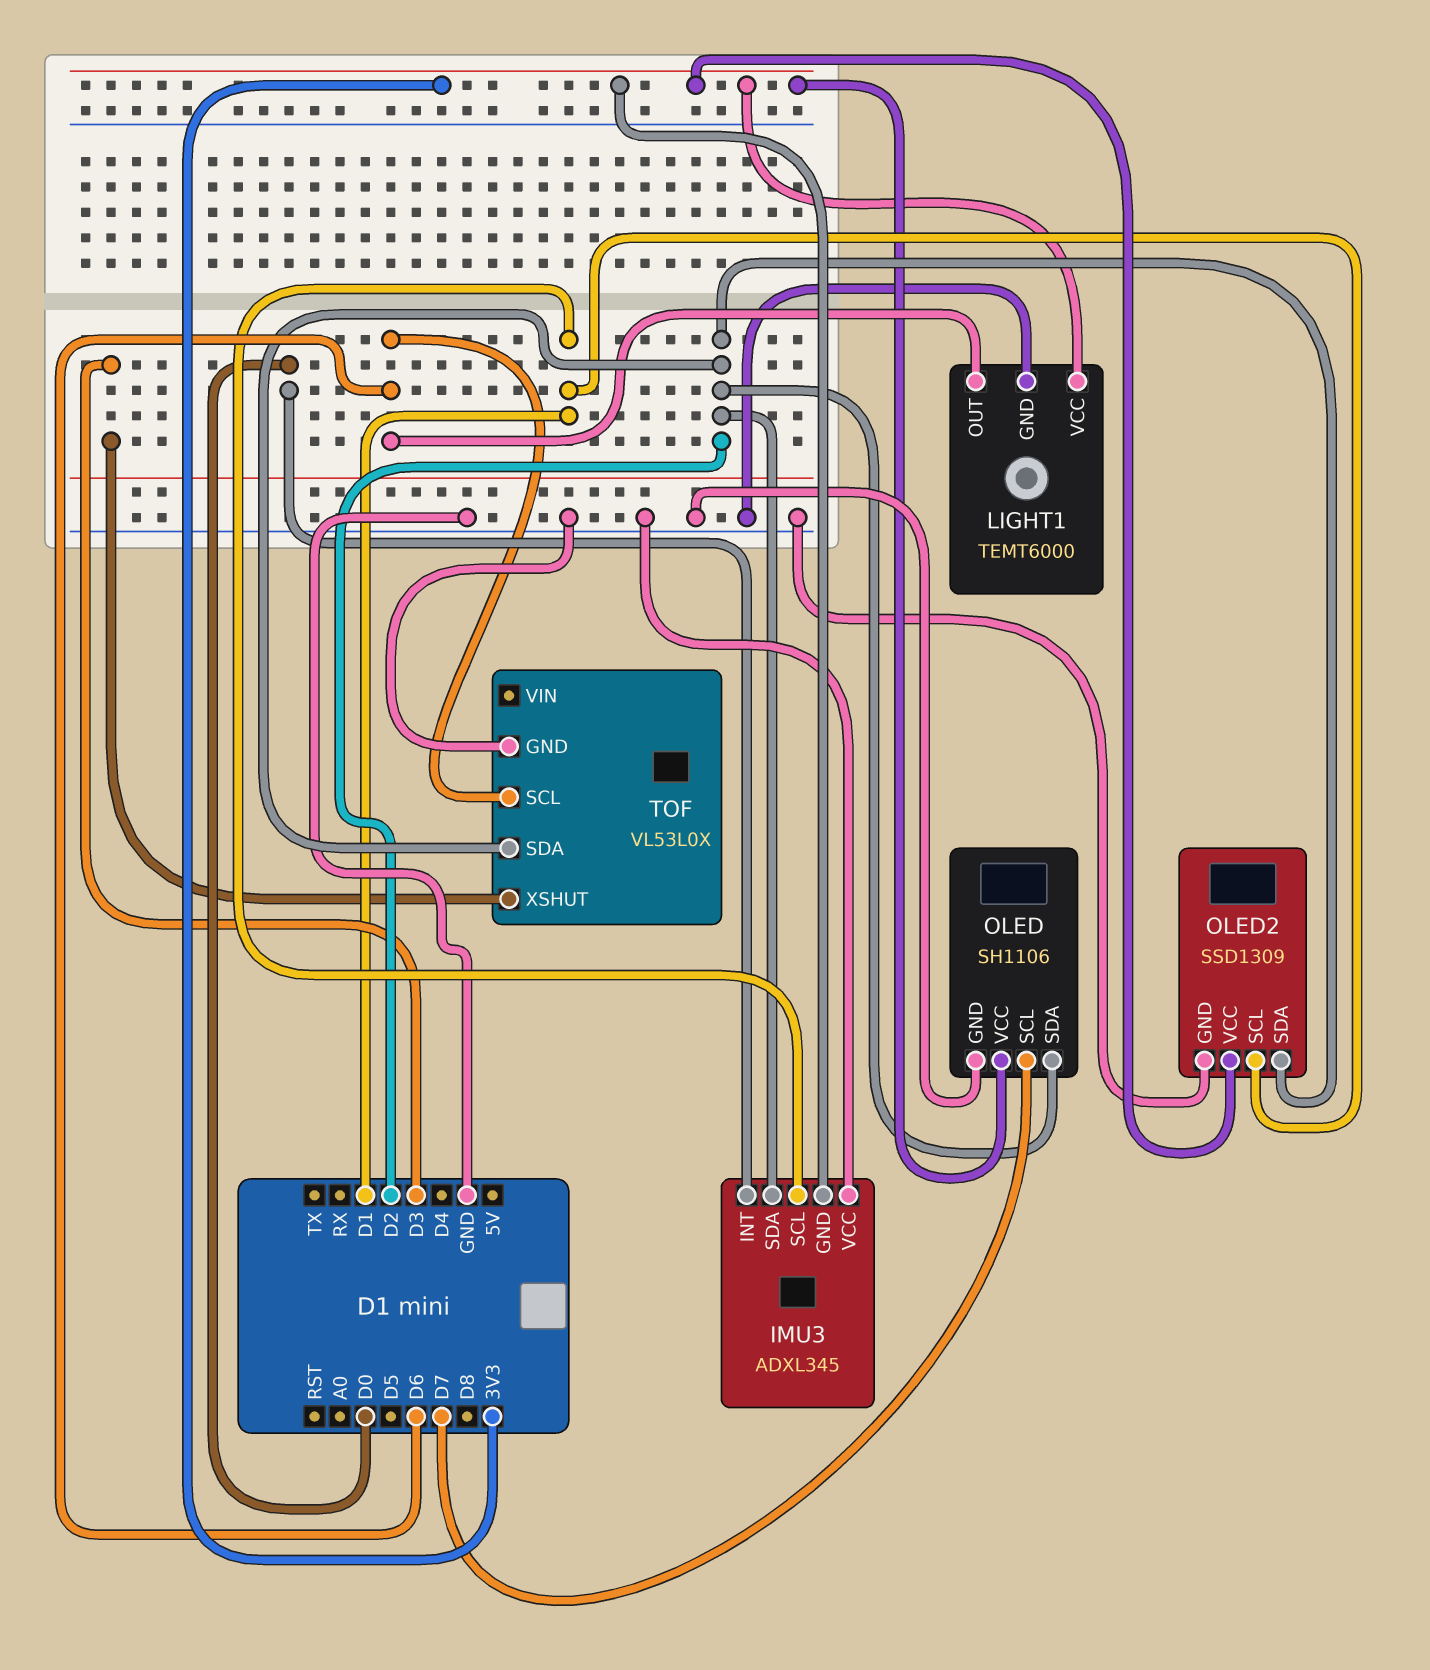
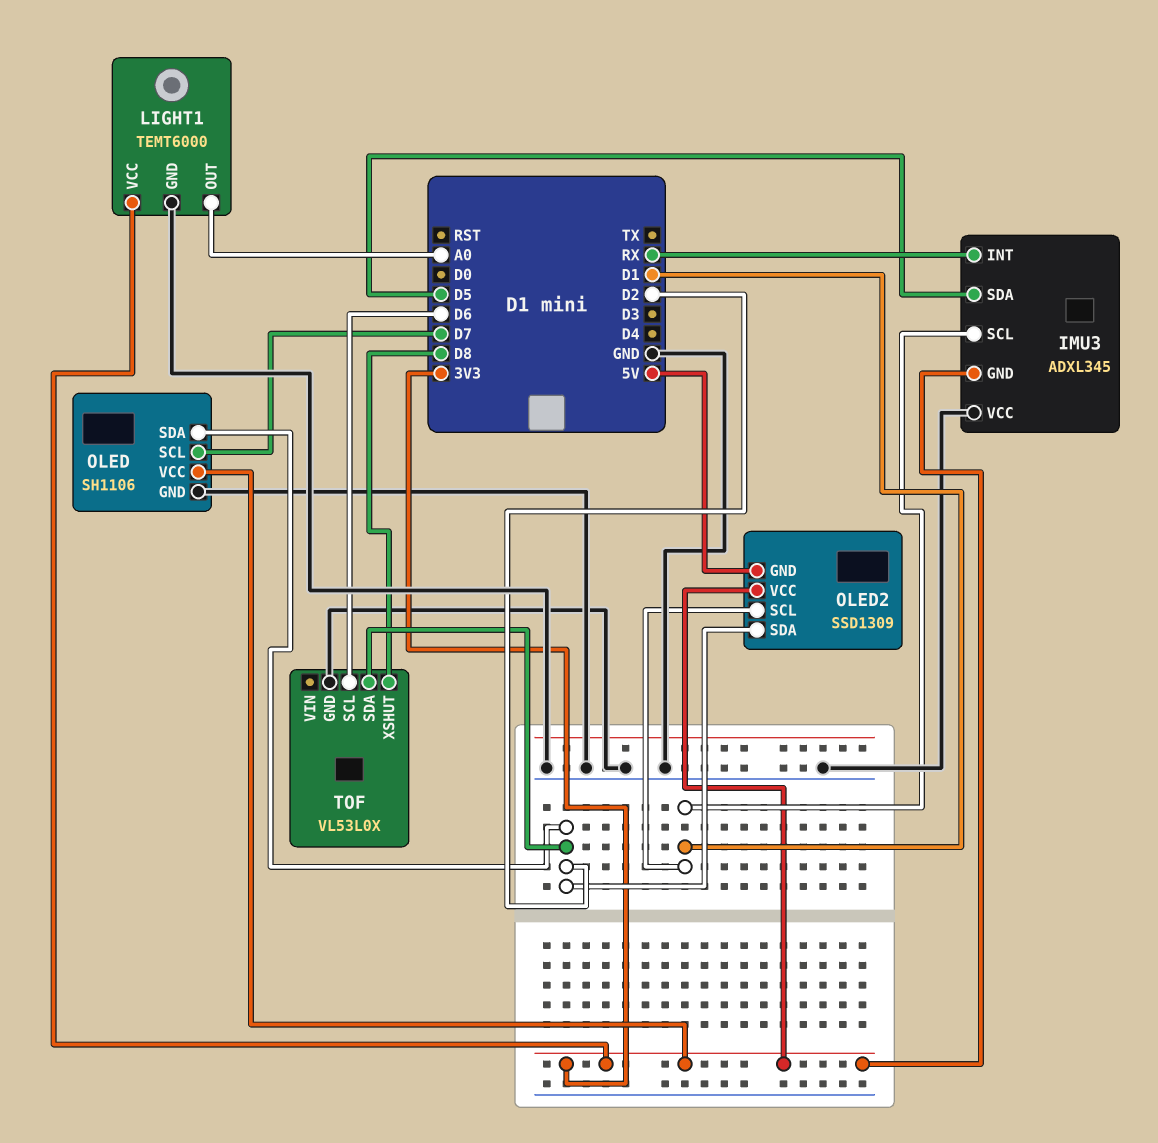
IMU3 pin INT: D0 -> RX
IMU3 pin SDA: D2 -> D5
LIGHT1 pin OUT: D6 -> A0
OLED2 pin GND: GND -> 5V
TOF pin XSHUT: D3 -> D8

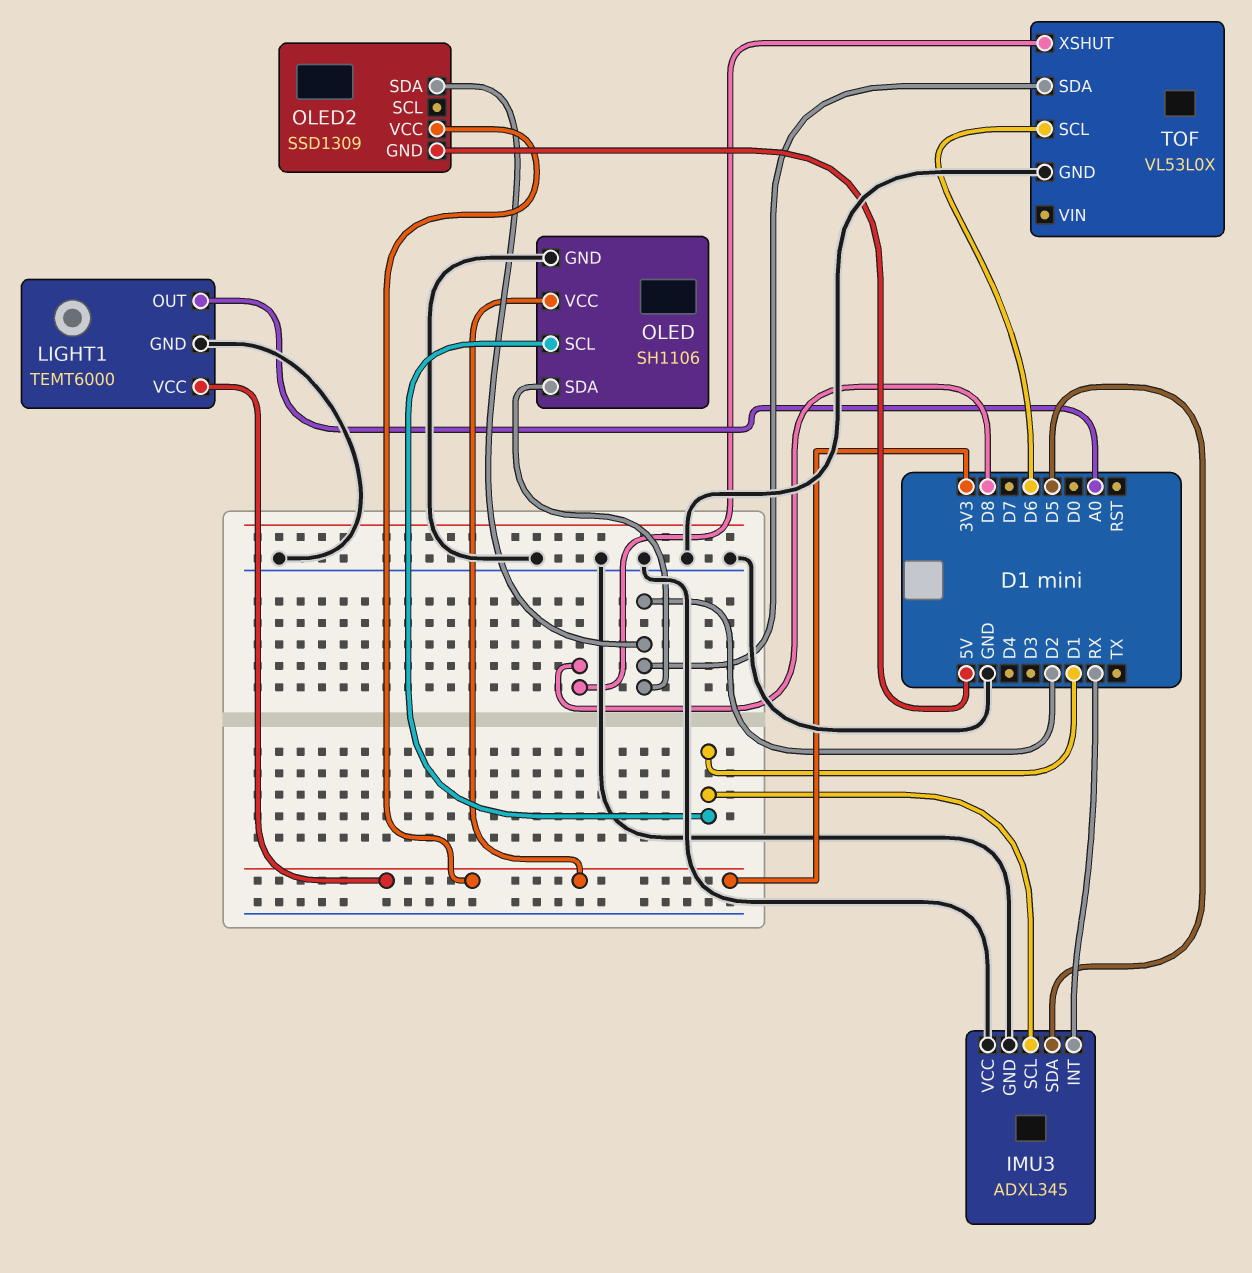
IMU3 pin GND: 3V3 -> GND
OLED pin SCL: D7 -> D1
OLED2 pin SCL: D1 -> none

